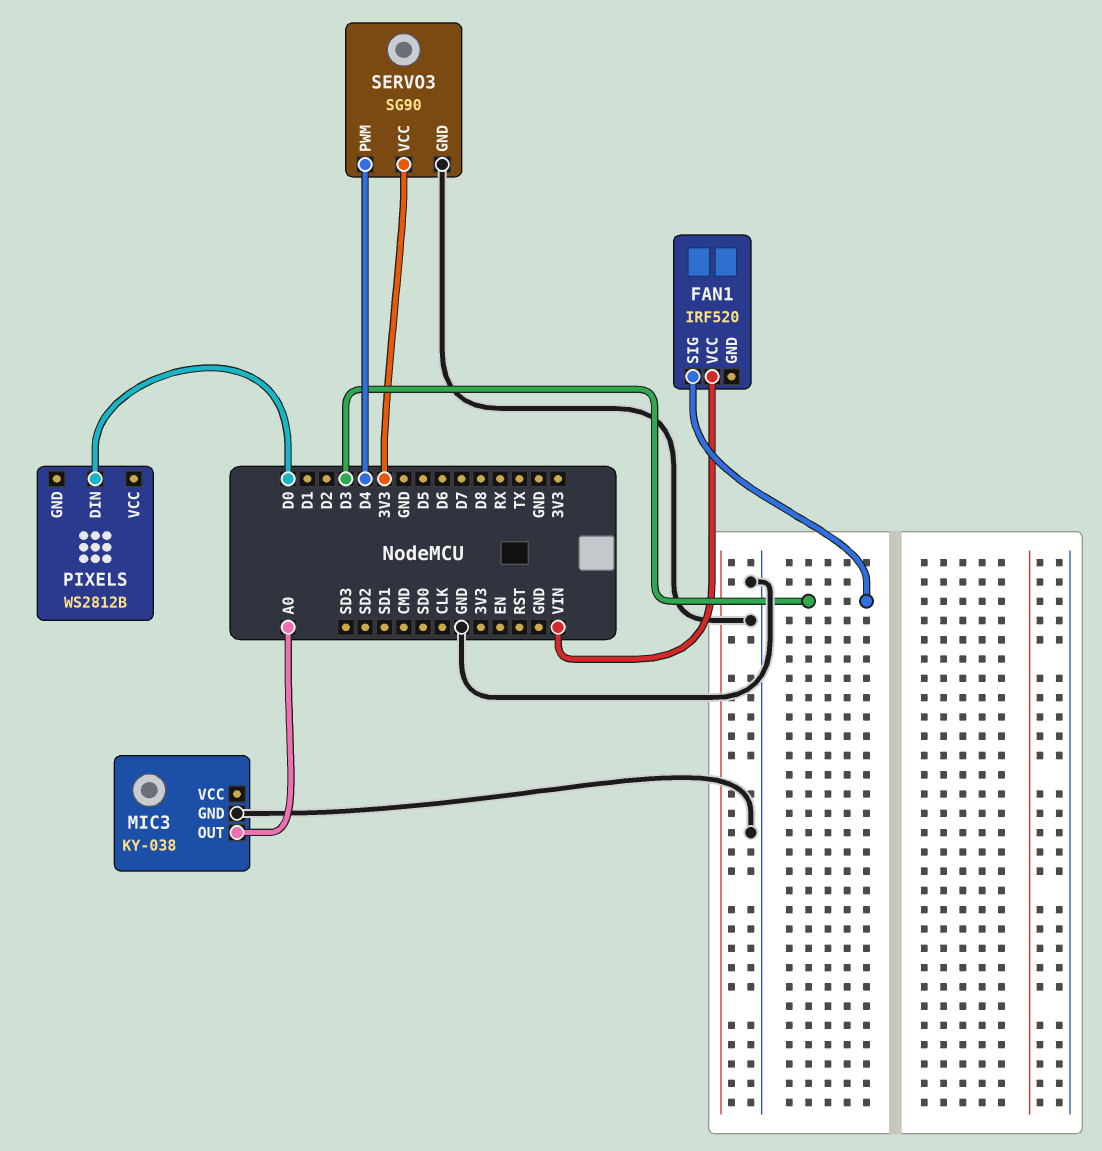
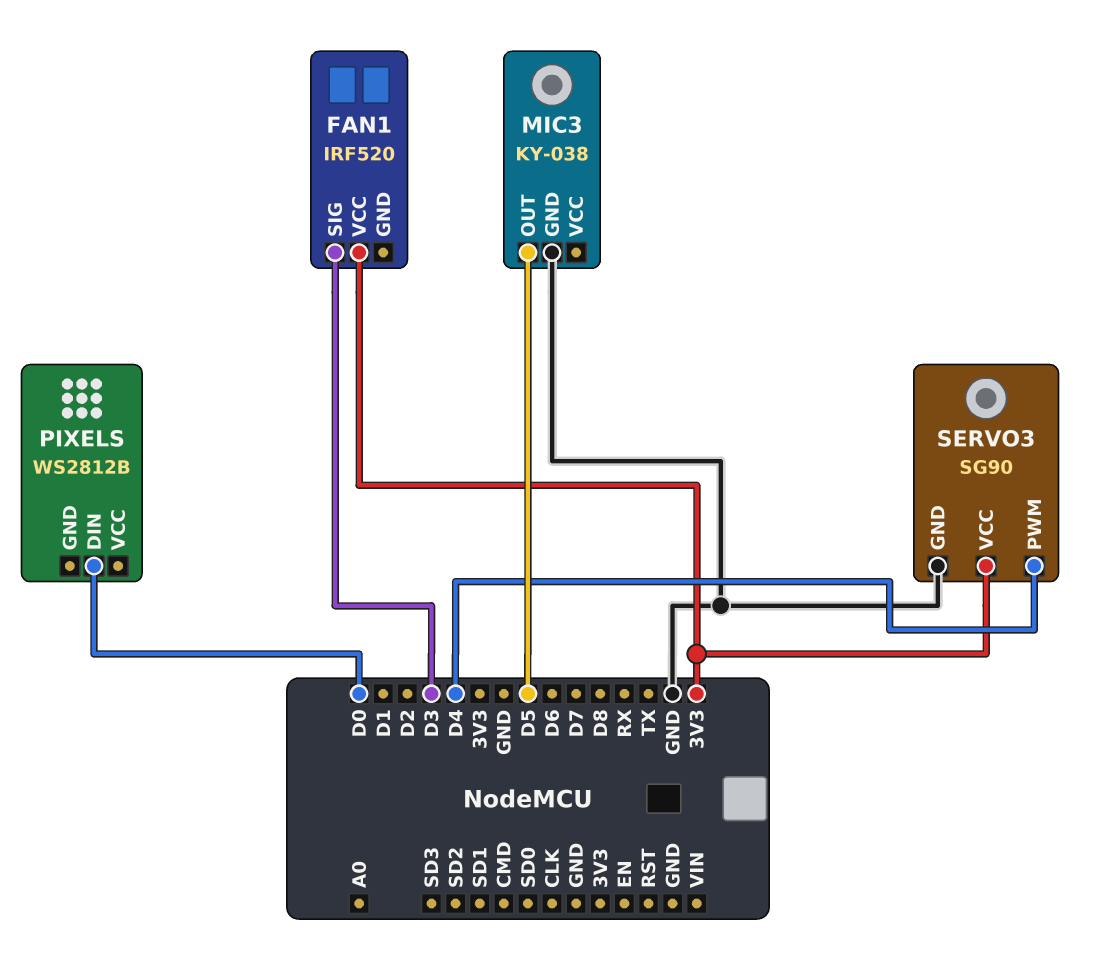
FAN1 pin VCC: VIN -> 3V3
MIC3 pin OUT: A0 -> D5

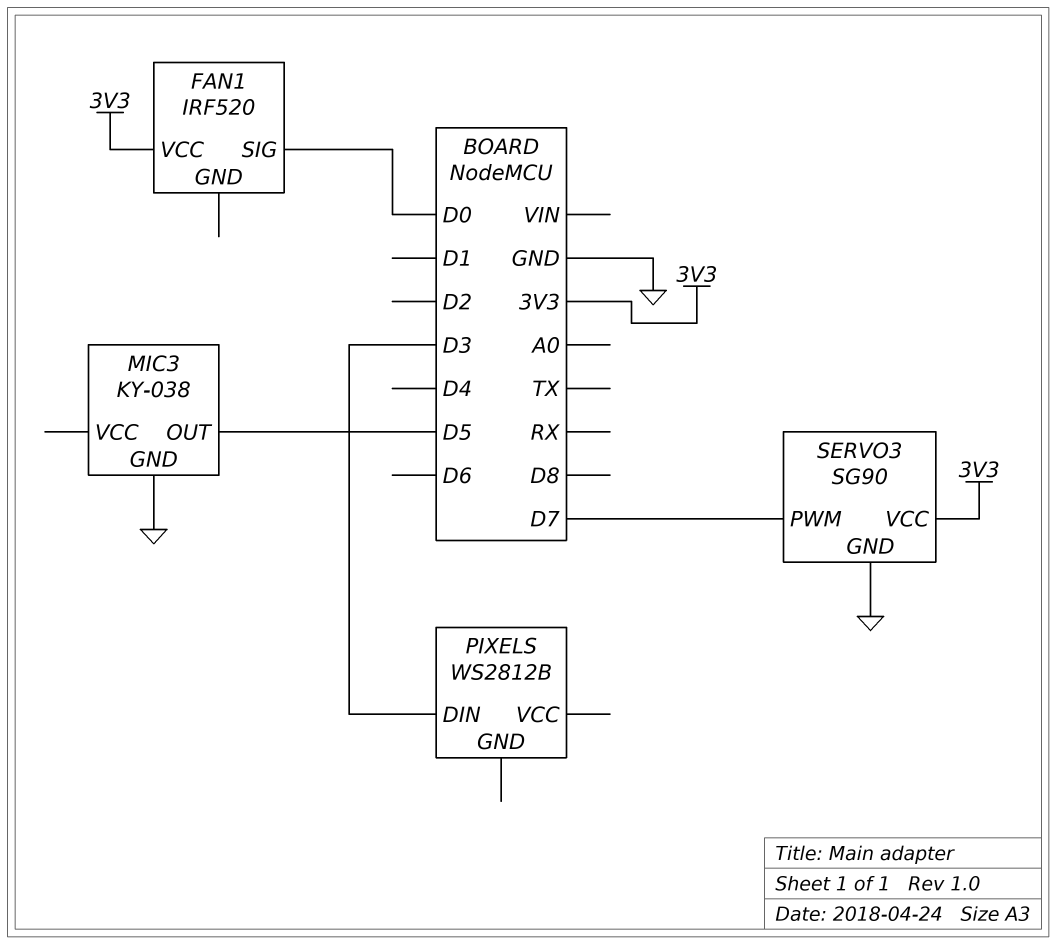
FAN1 pin SIG: D3 -> D0
PIXELS pin DIN: D0 -> D3
SERVO3 pin PWM: D4 -> D7

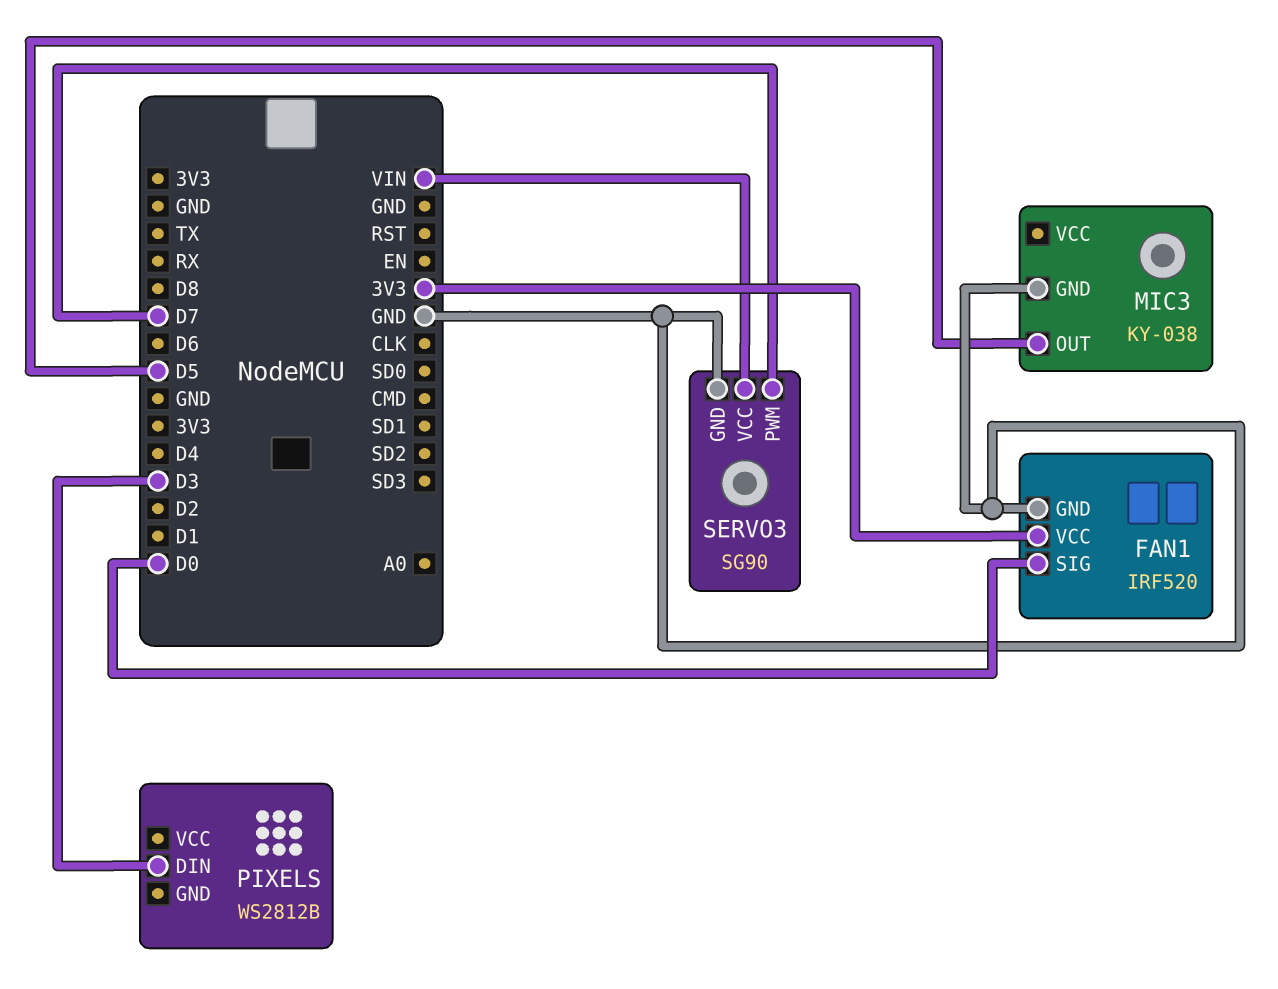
FAN1 pin GND: none -> GND
SERVO3 pin VCC: 3V3 -> VIN

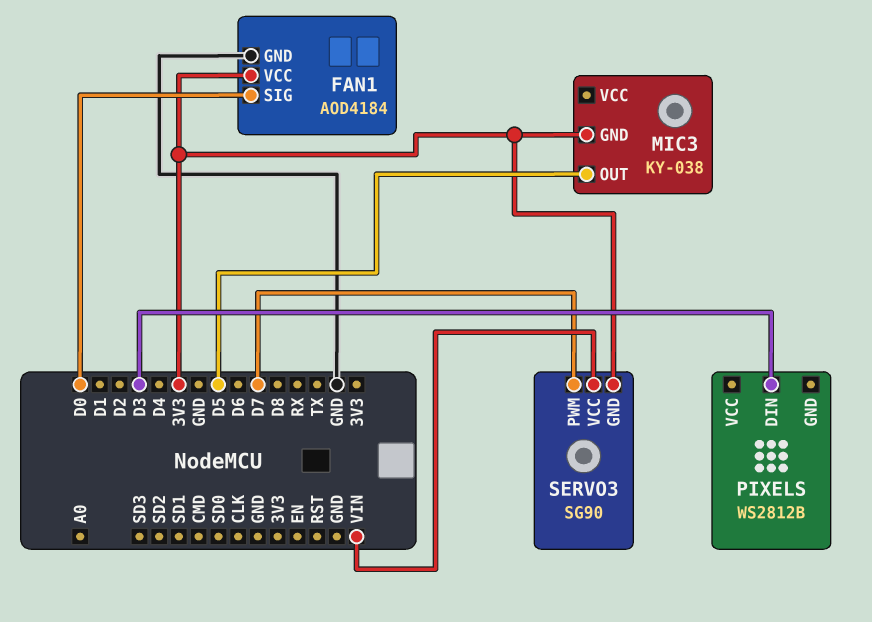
FAN1: IRF520 -> AOD4184
MIC3 pin GND: GND -> 3V3
SERVO3 pin GND: GND -> 3V3

